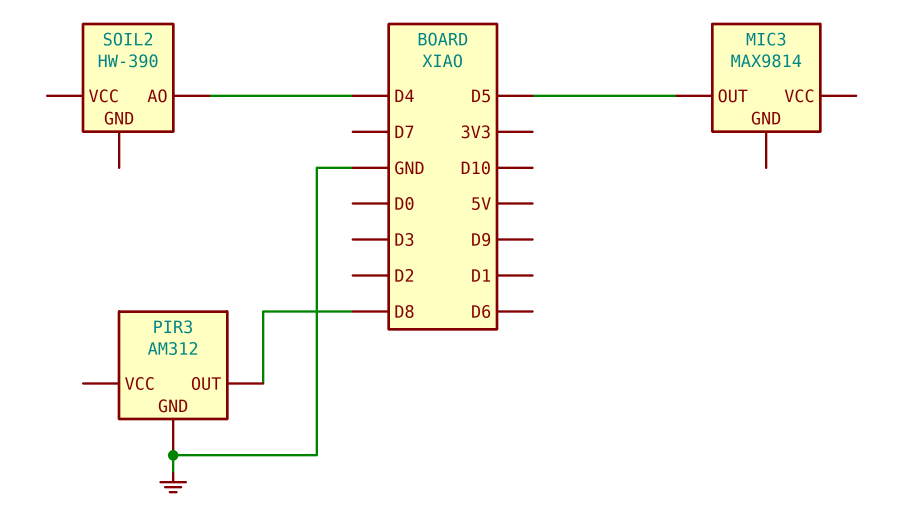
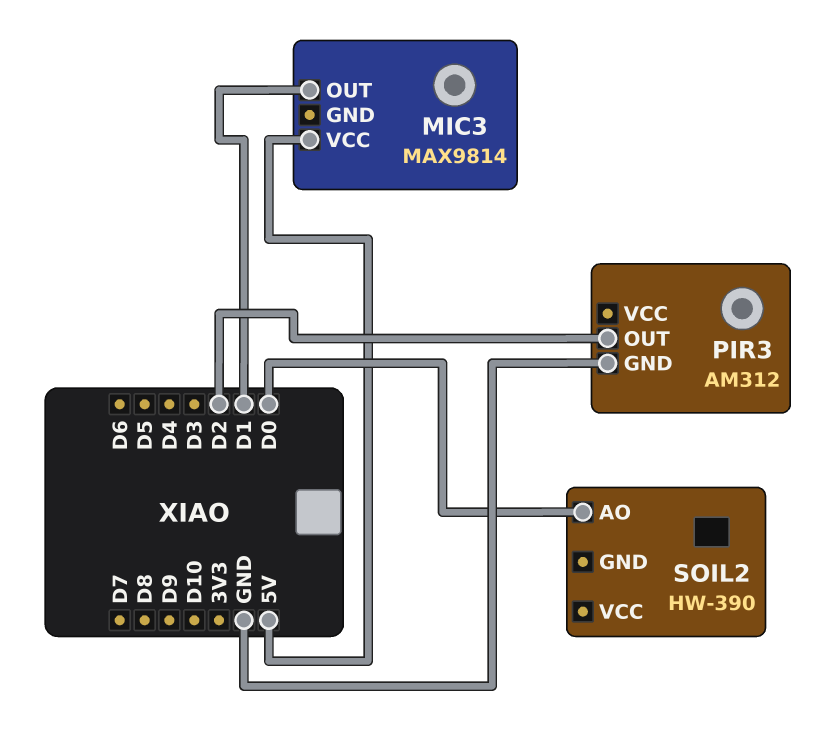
MIC3 pin OUT: D5 -> D1
MIC3 pin VCC: none -> 5V
PIR3 pin OUT: D8 -> D2
SOIL2 pin AO: D4 -> D0

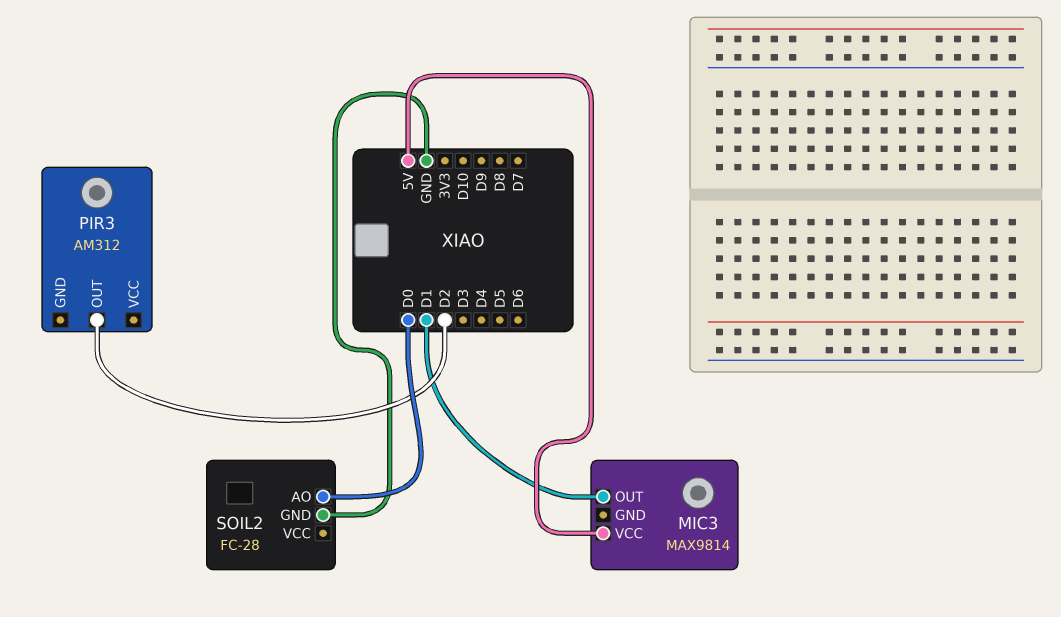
PIR3 pin GND: GND -> none
SOIL2: HW-390 -> FC-28
SOIL2 pin GND: none -> GND

